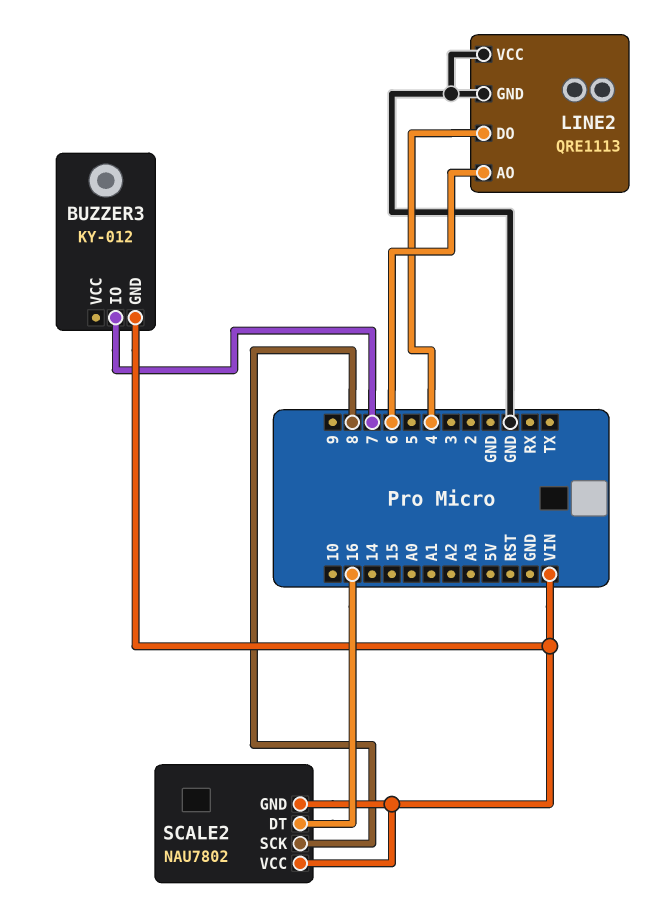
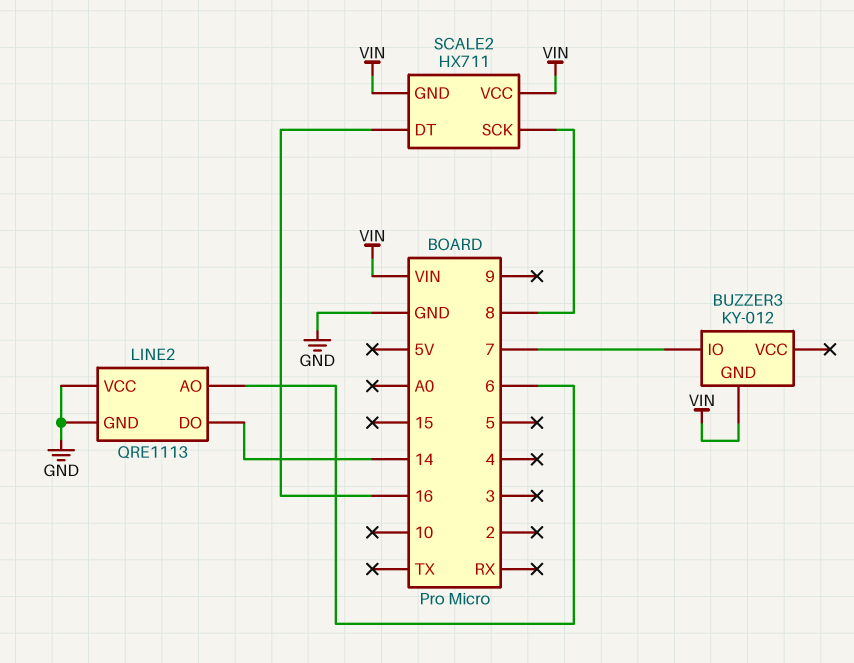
LINE2 pin DO: 4 -> 14
SCALE2: NAU7802 -> HX711

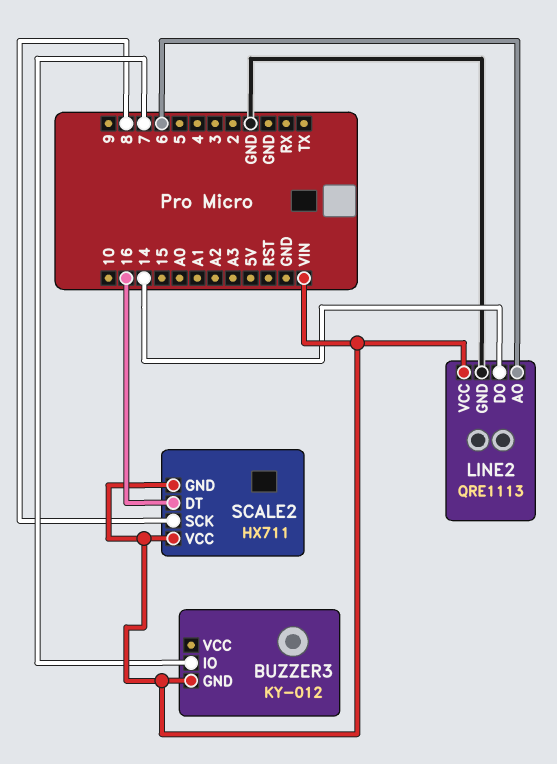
LINE2 pin VCC: GND -> VIN

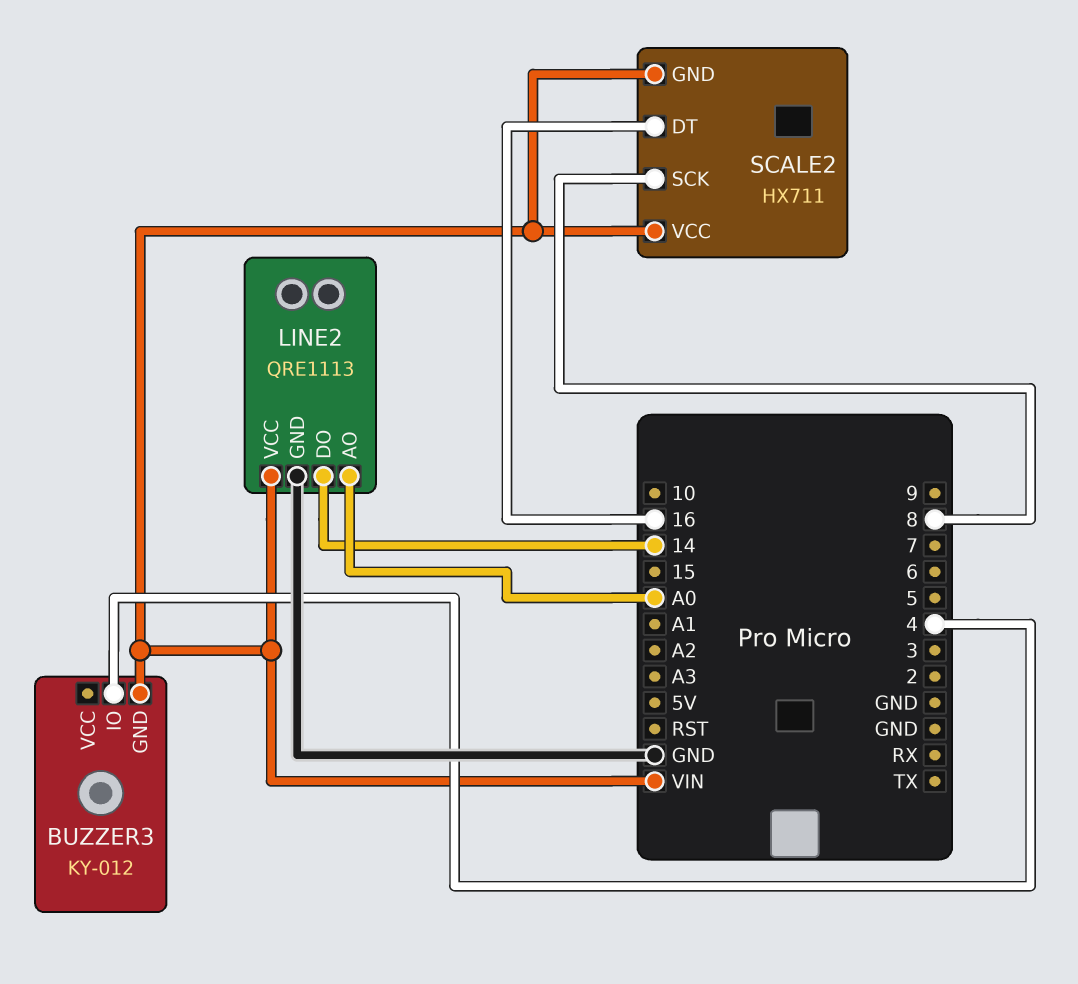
BUZZER3 pin IO: 7 -> 4
LINE2 pin AO: 6 -> A0

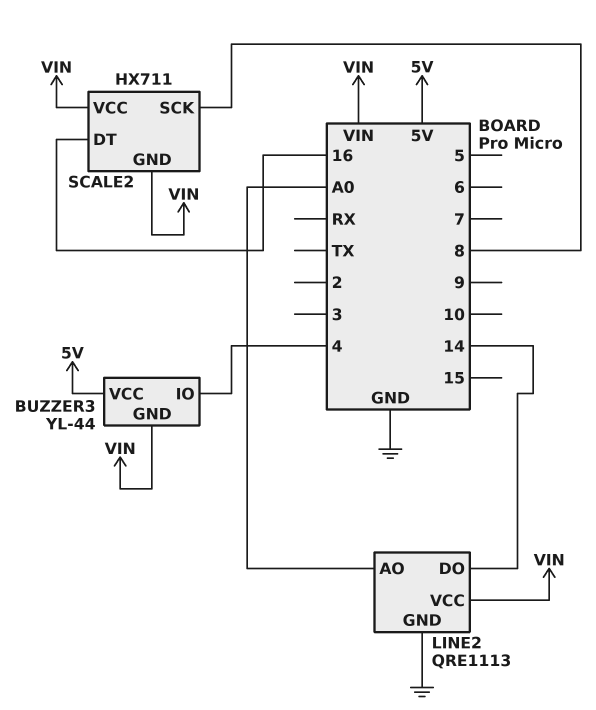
BUZZER3: KY-012 -> YL-44
BUZZER3 pin VCC: none -> 5V

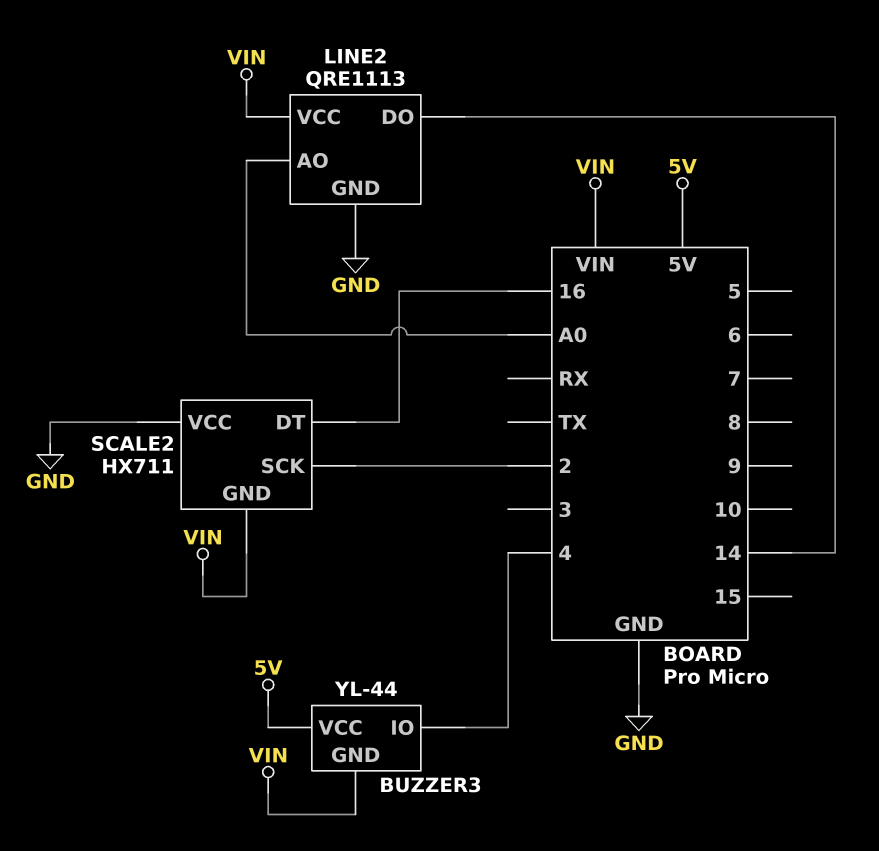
SCALE2 pin SCK: 8 -> 2
SCALE2 pin VCC: VIN -> GND

